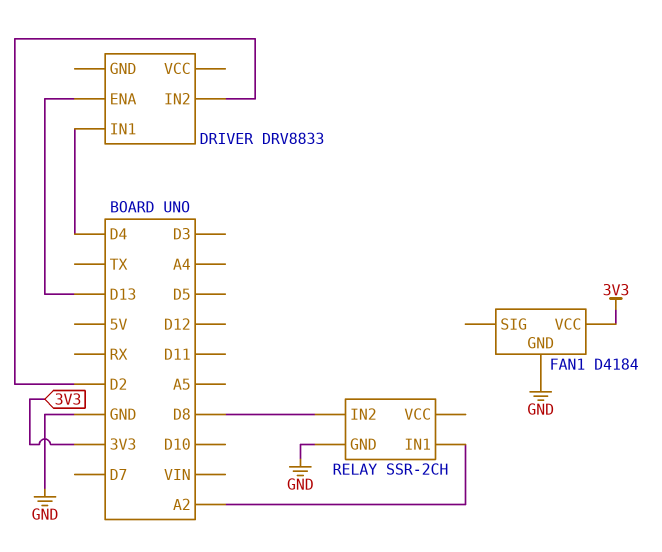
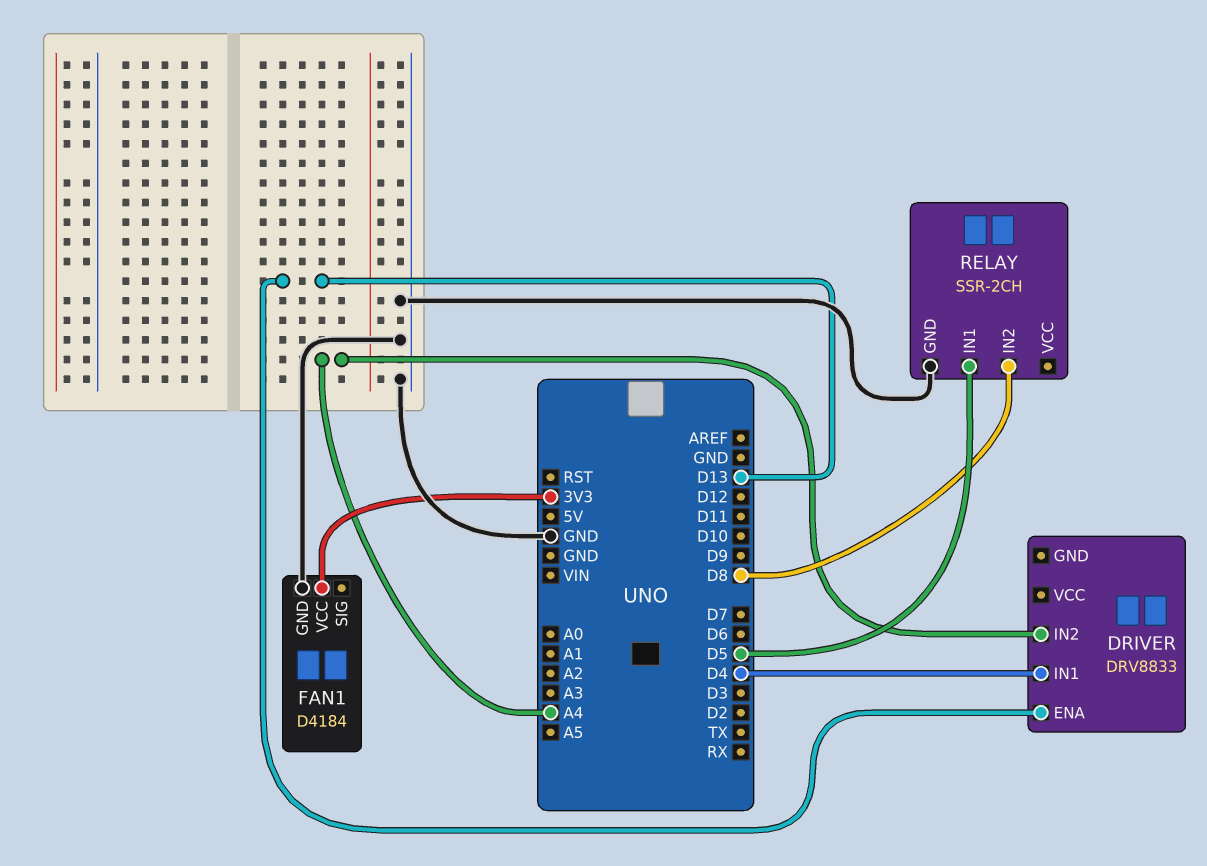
DRIVER pin IN2: D2 -> A4
RELAY pin IN1: A2 -> D5

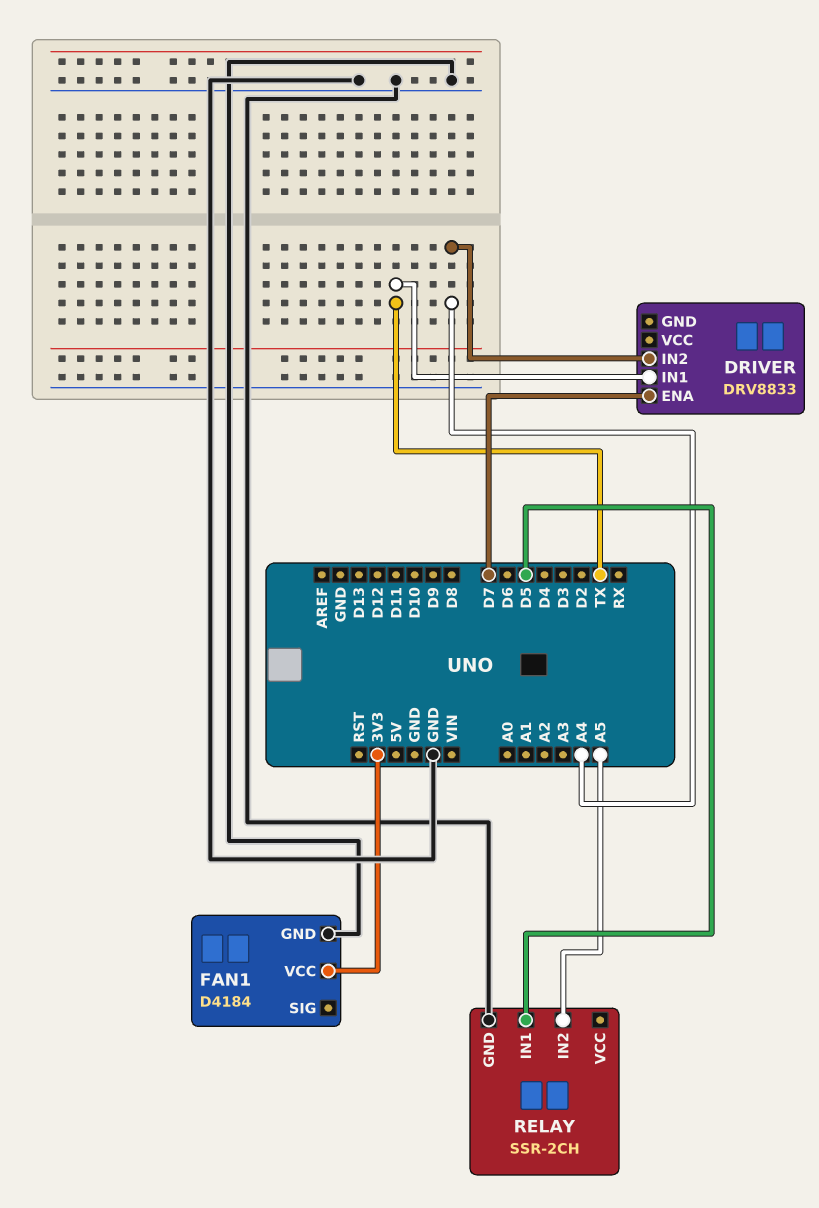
DRIVER pin ENA: D13 -> D7
DRIVER pin IN1: D4 -> TX
RELAY pin IN2: D8 -> A5

